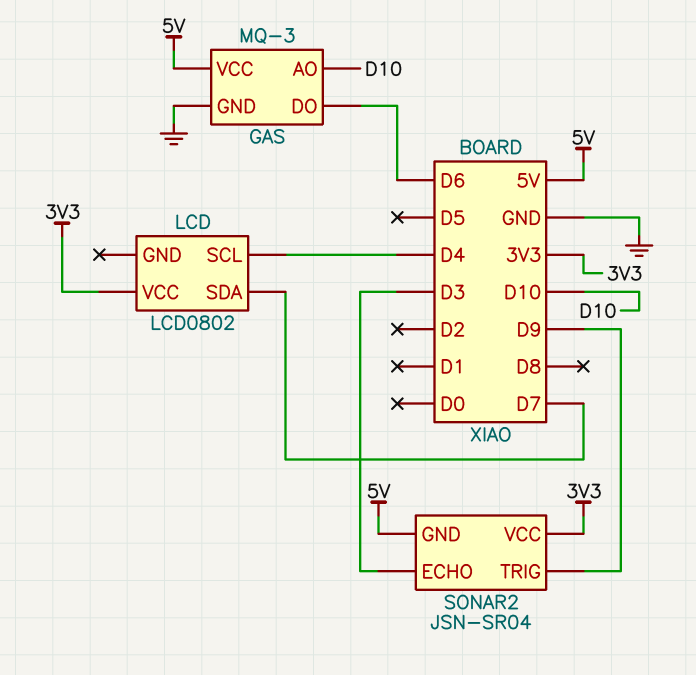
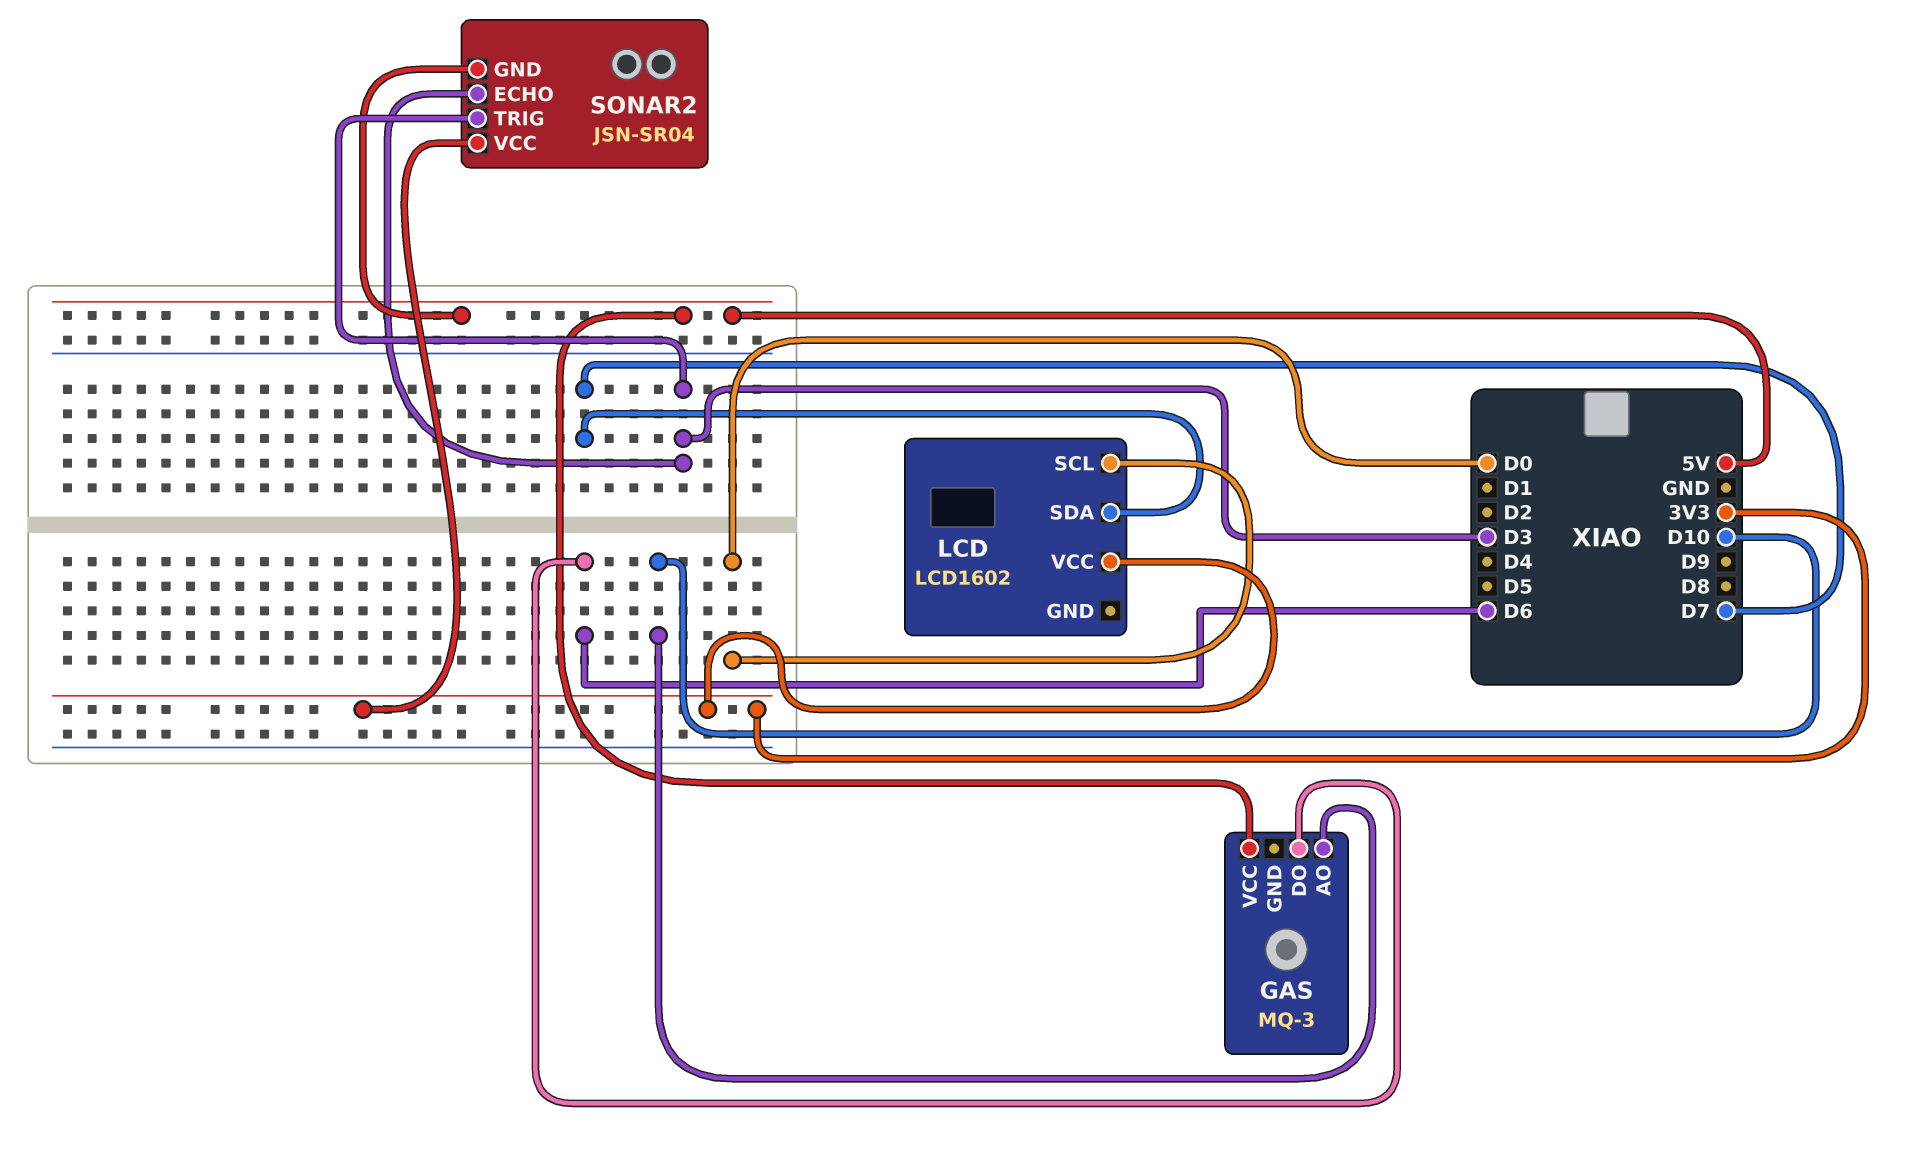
GAS pin GND: GND -> none
LCD: LCD0802 -> LCD1602
LCD pin SCL: D4 -> D0
SONAR2 pin TRIG: D9 -> D3

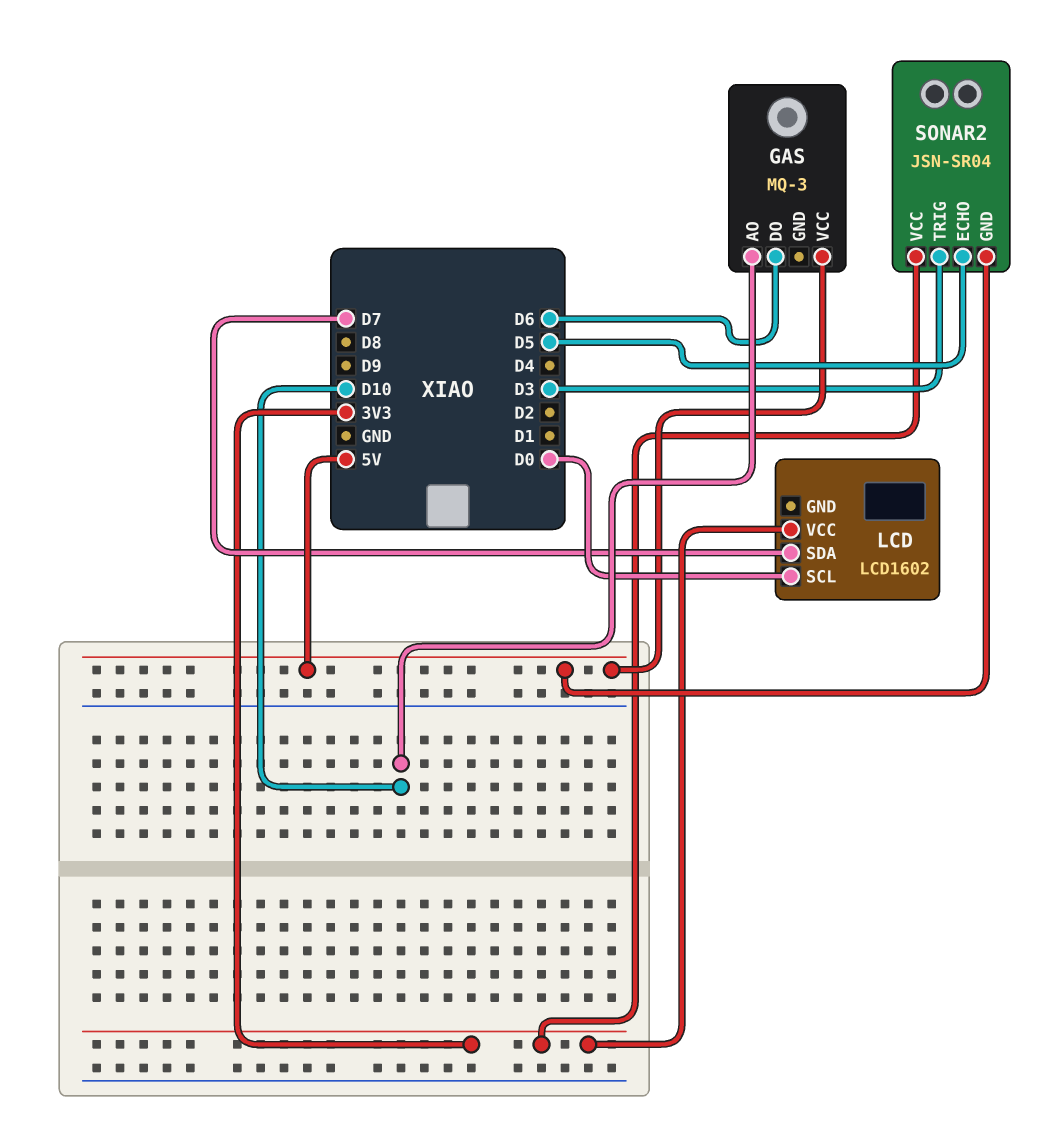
SONAR2 pin ECHO: D3 -> D5

